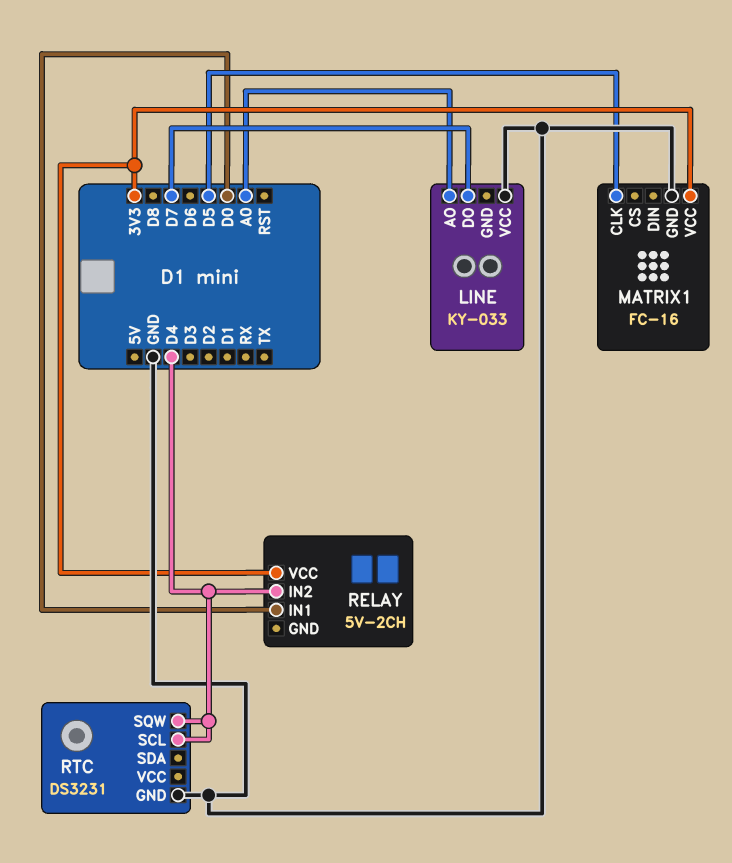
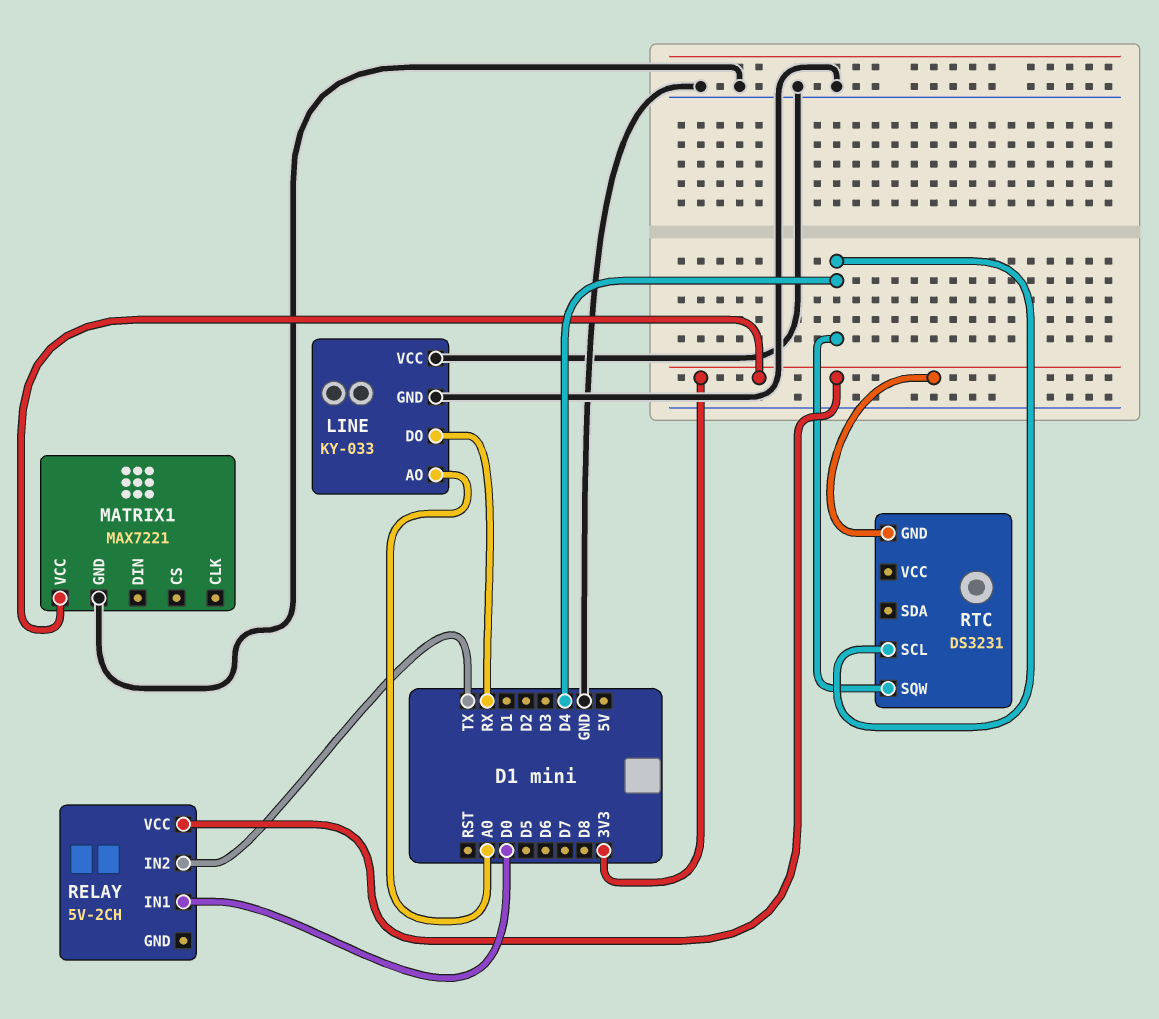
LINE pin DO: D7 -> RX
LINE pin GND: none -> GND
MATRIX1: FC-16 -> MAX7221
MATRIX1 pin CLK: D5 -> none
RELAY pin IN2: D4 -> TX
RTC pin GND: GND -> 3V3

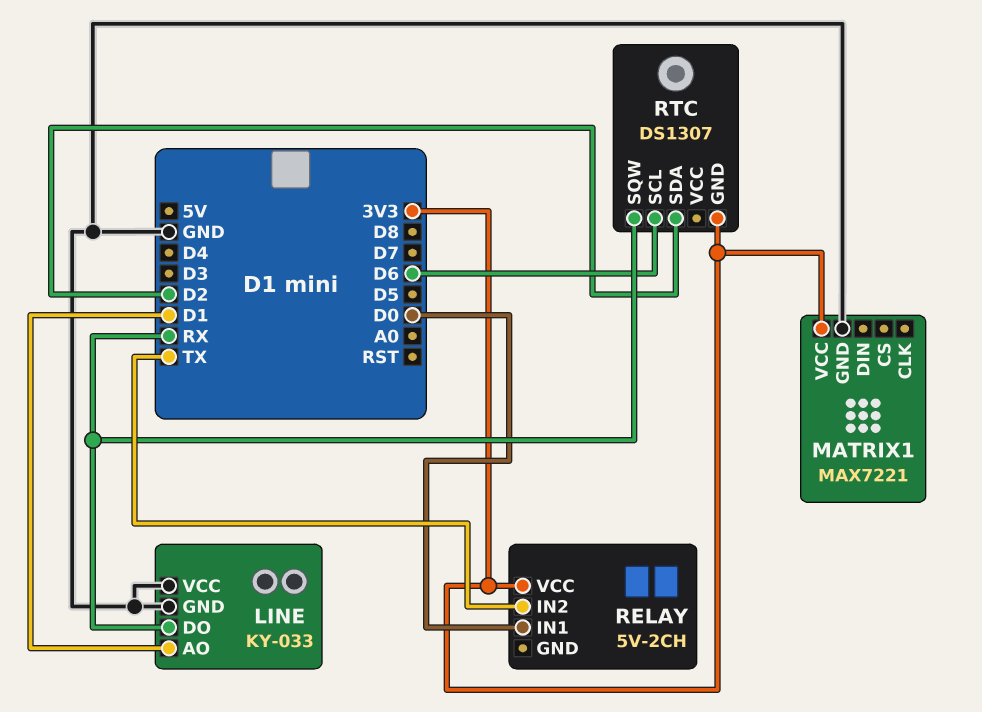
LINE pin AO: A0 -> D1
RTC: DS3231 -> DS1307
RTC pin SCL: D4 -> D6
RTC pin SDA: none -> D2
RTC pin SQW: D4 -> RX

